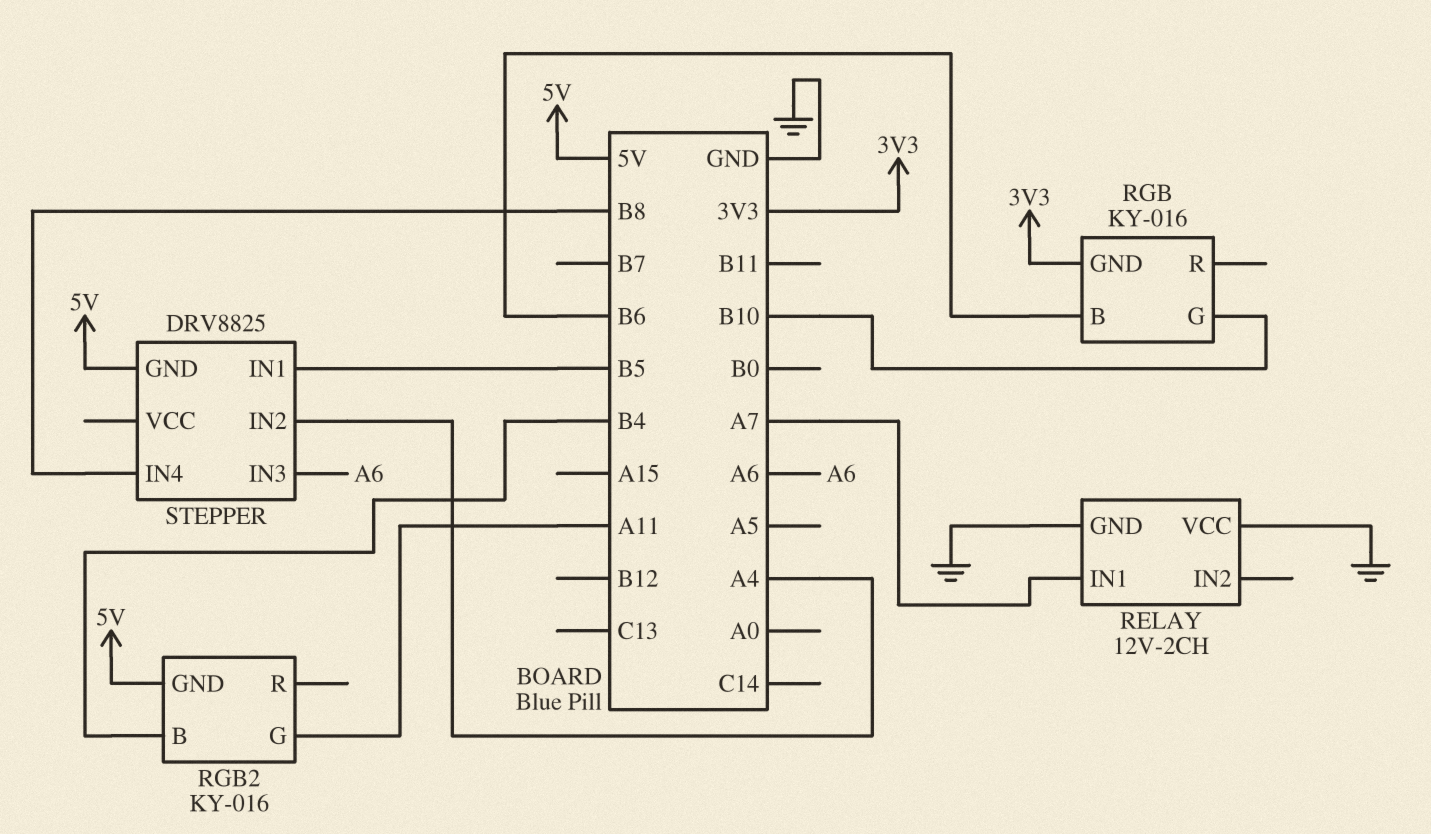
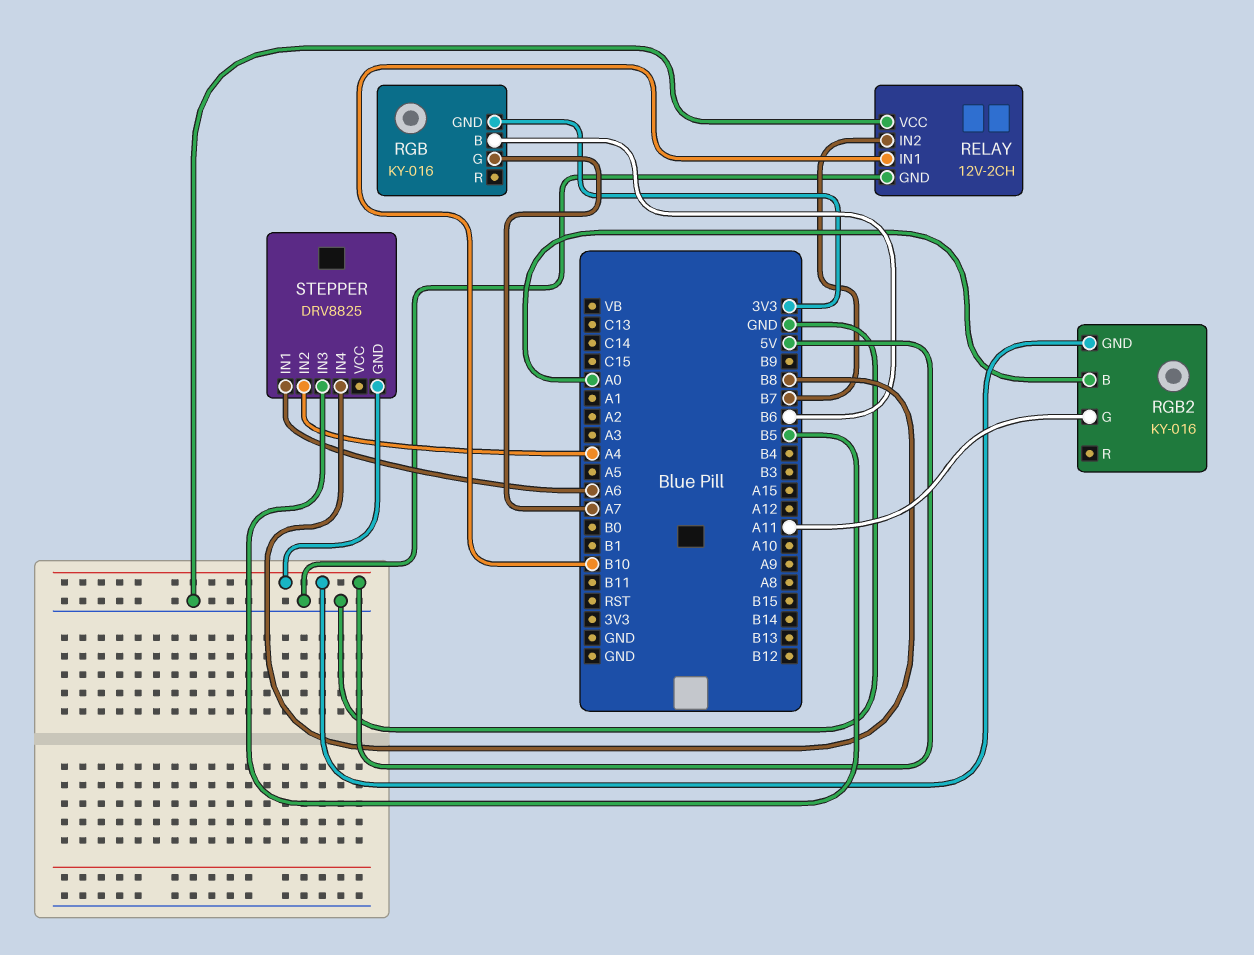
RELAY pin IN1: A7 -> B10
RELAY pin IN2: none -> B7
RGB pin G: B10 -> A7
RGB2 pin B: B4 -> A0
STEPPER pin IN1: B5 -> A6
STEPPER pin IN3: A6 -> B5

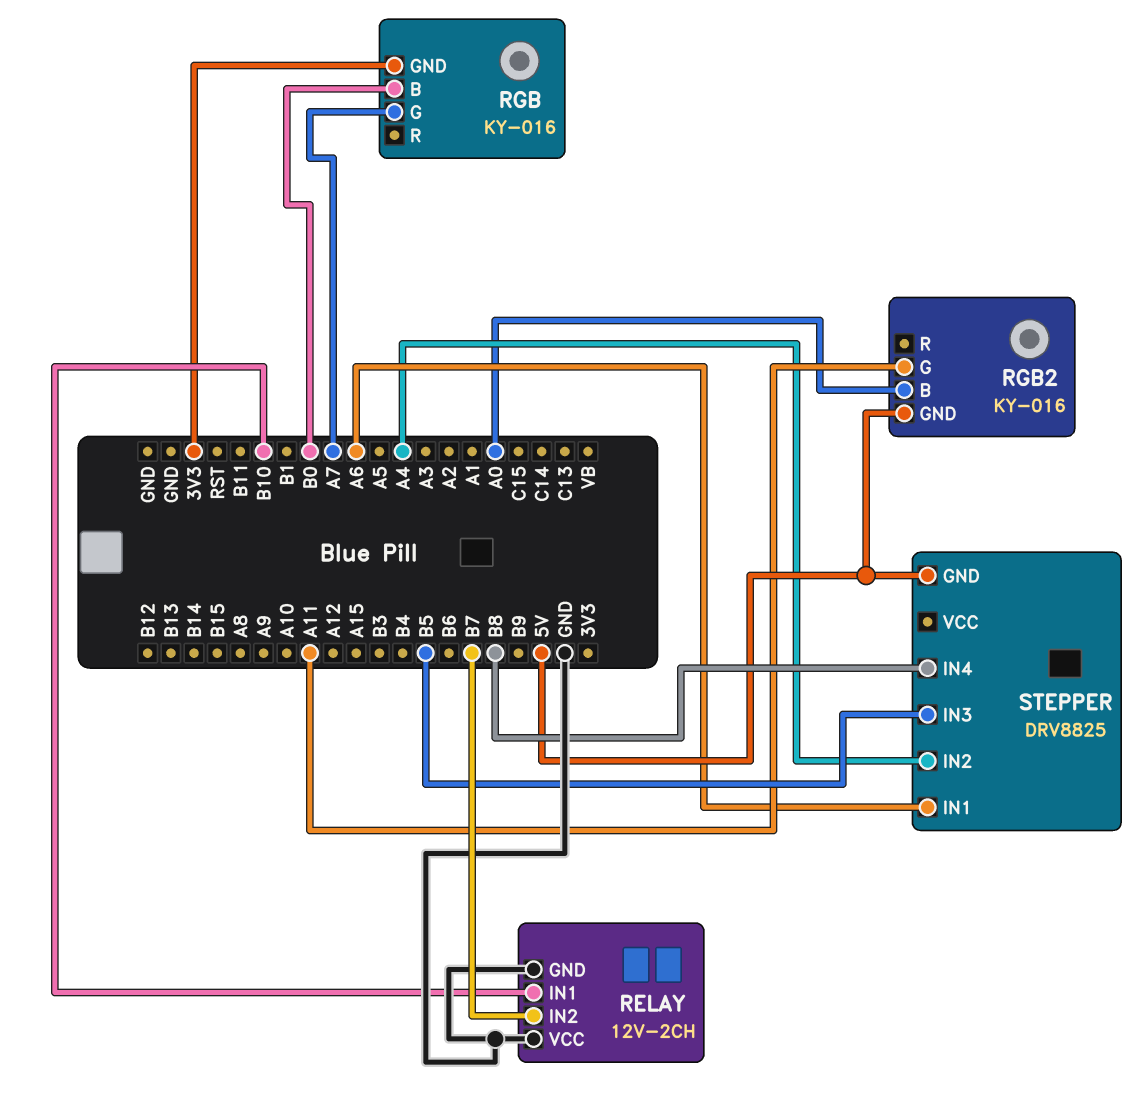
RGB pin B: B6 -> B0

